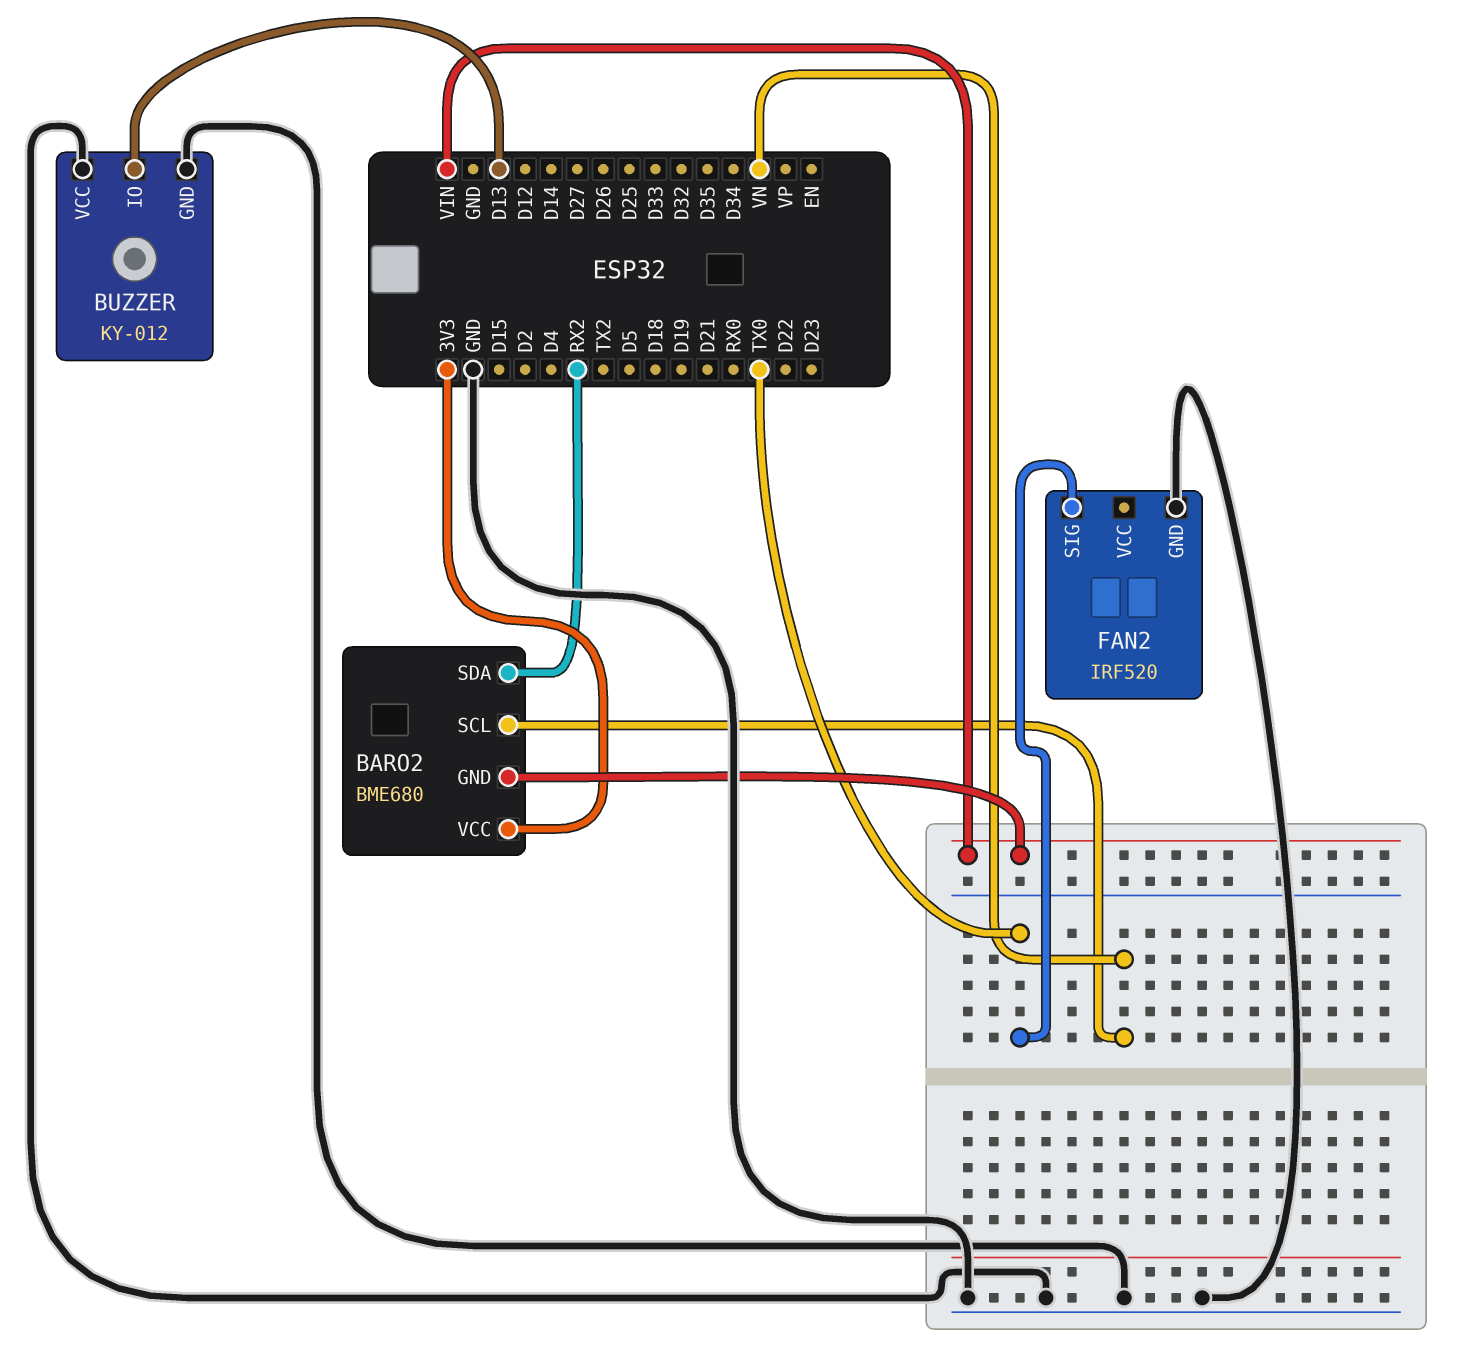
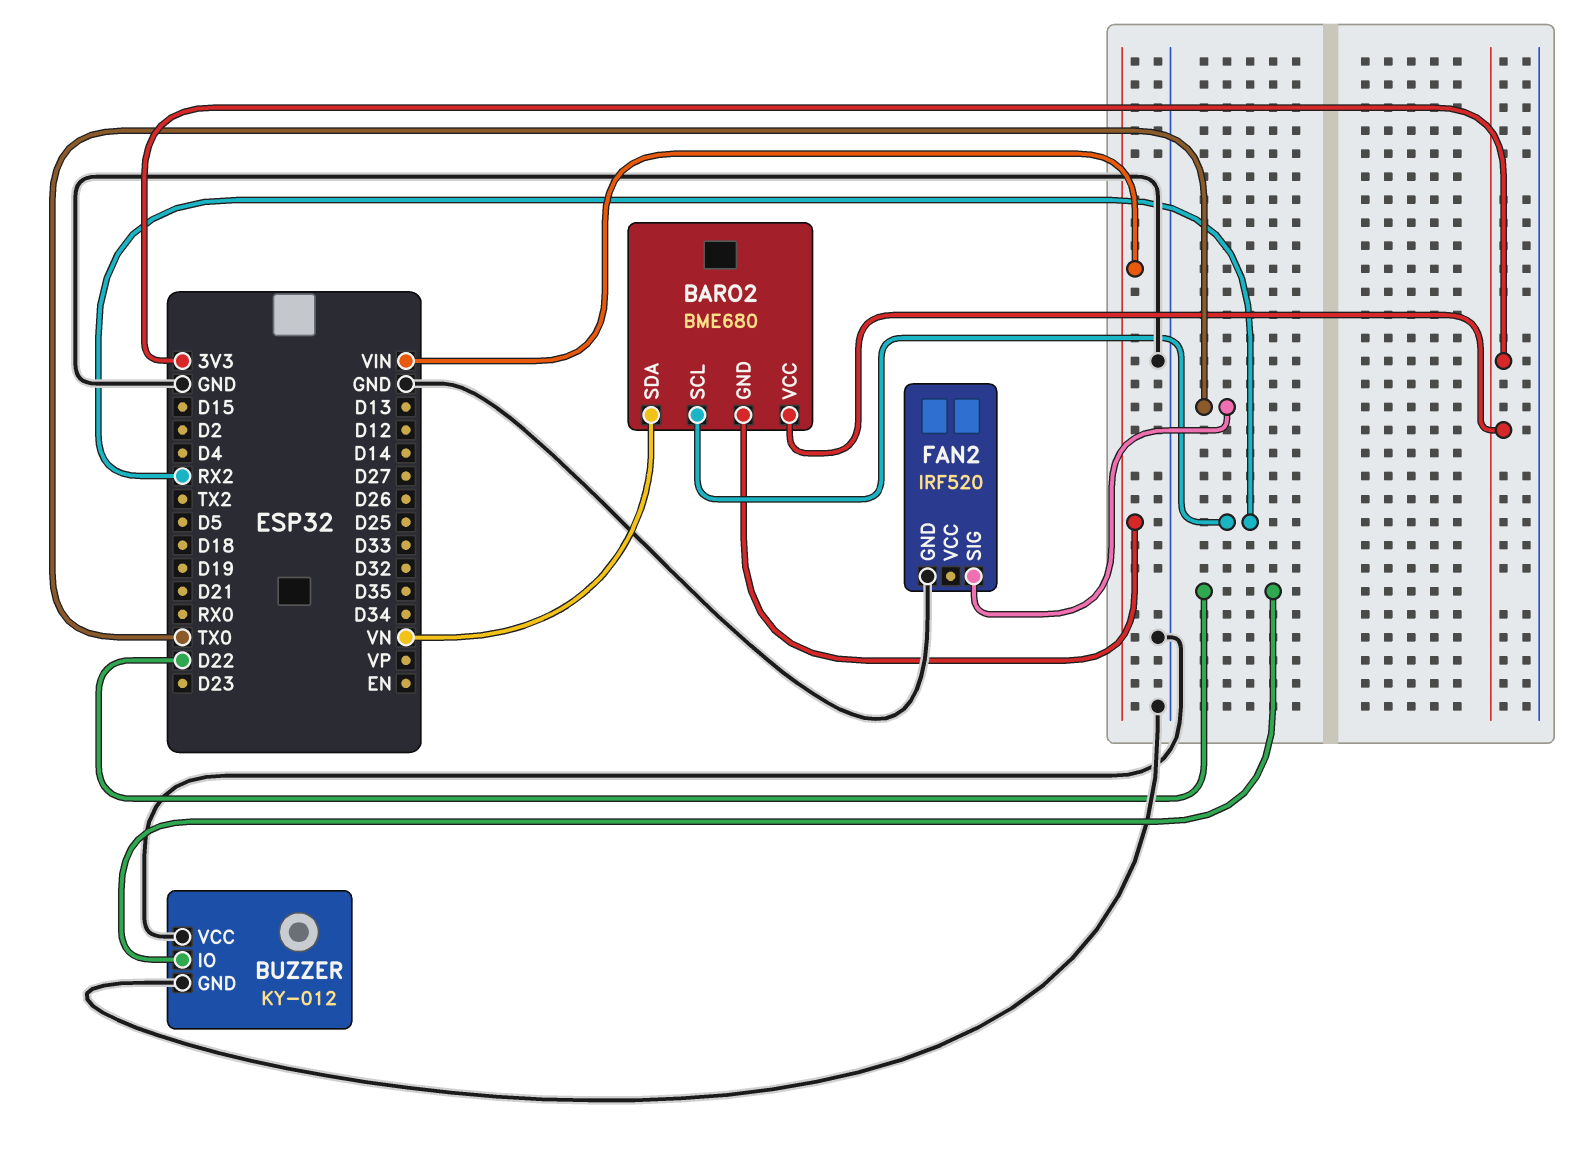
BARO2 pin SCL: VN -> RX2
BARO2 pin SDA: RX2 -> VN
BUZZER pin IO: D13 -> D22

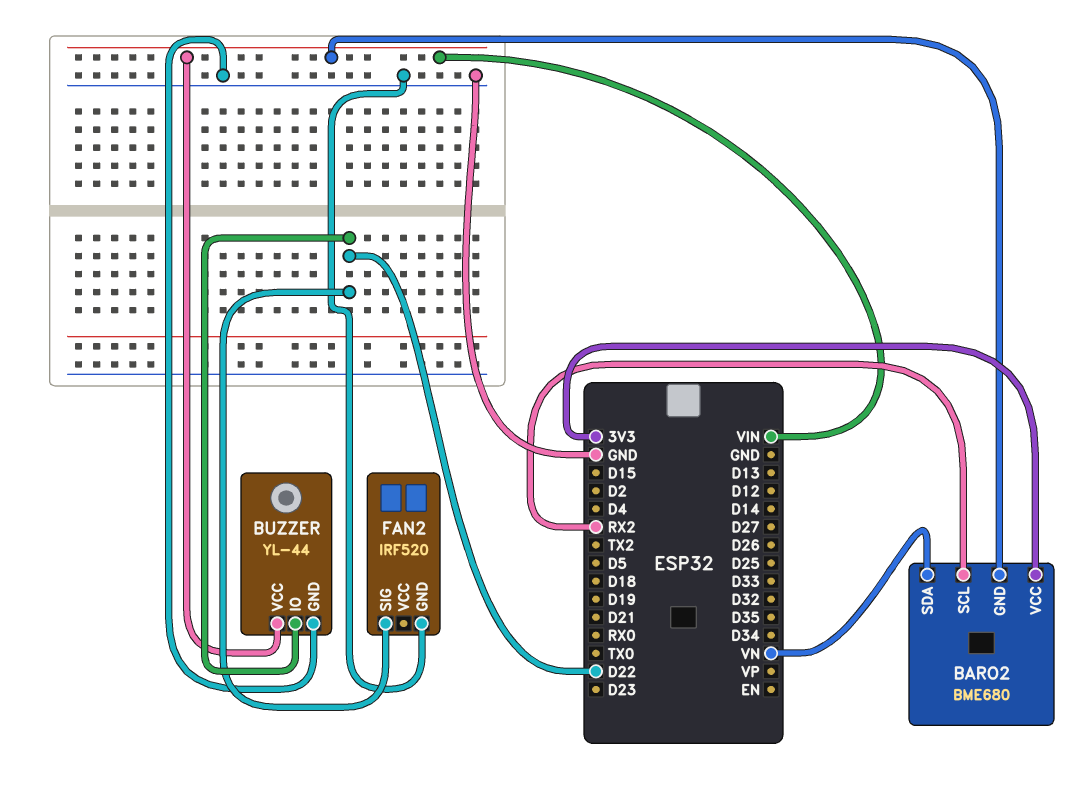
BUZZER: KY-012 -> YL-44
BUZZER pin VCC: GND -> VIN
FAN2 pin SIG: TX0 -> D22

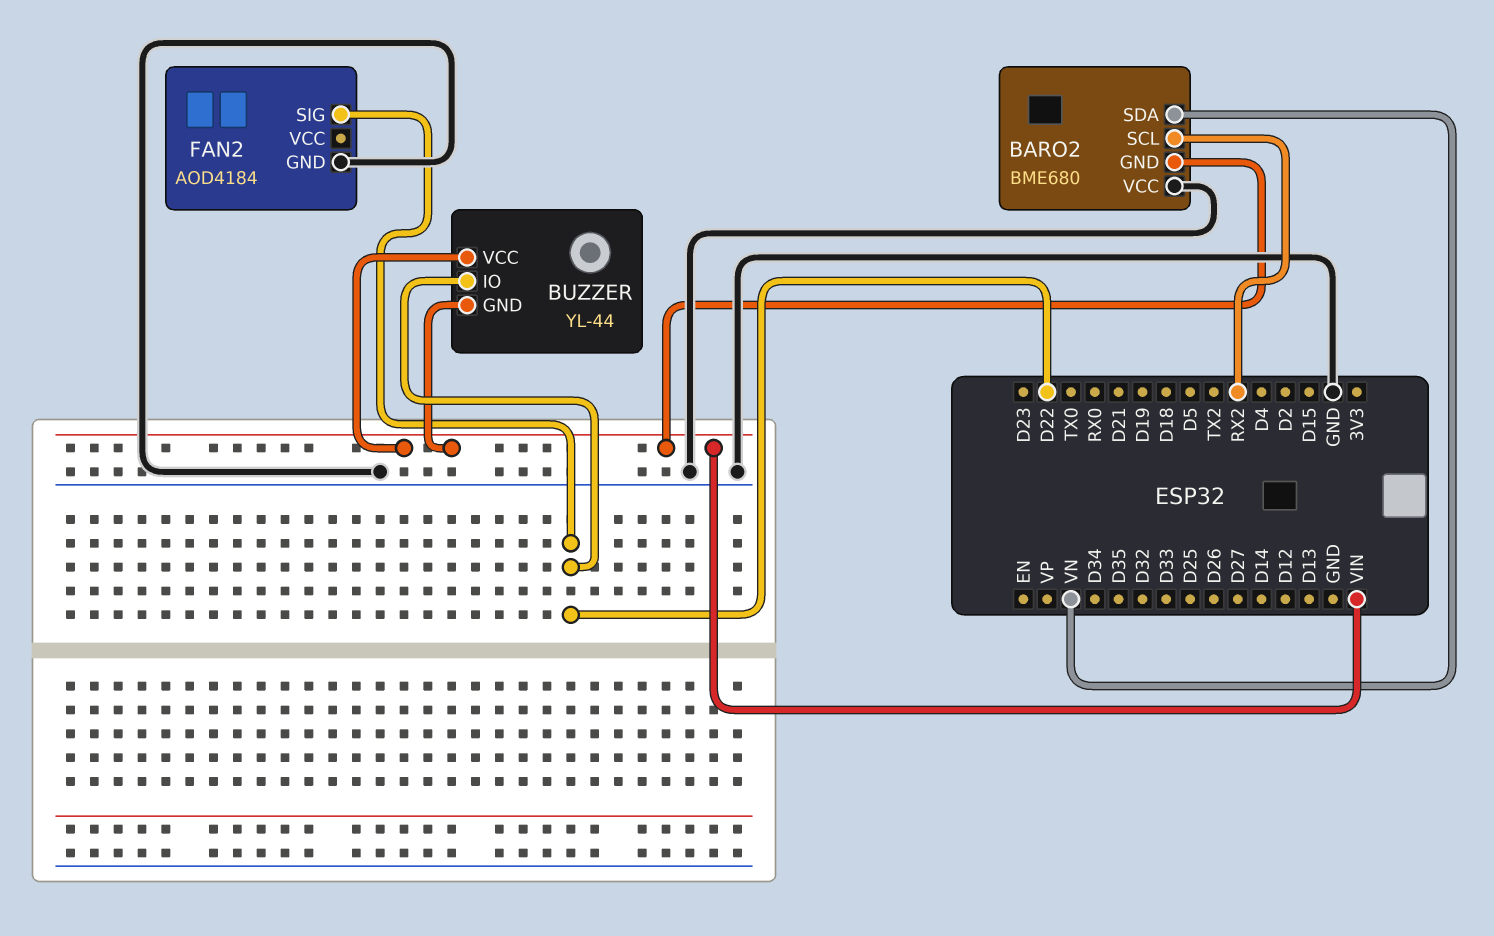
BARO2 pin VCC: 3V3 -> GND
BUZZER pin GND: GND -> VIN
FAN2: IRF520 -> AOD4184

